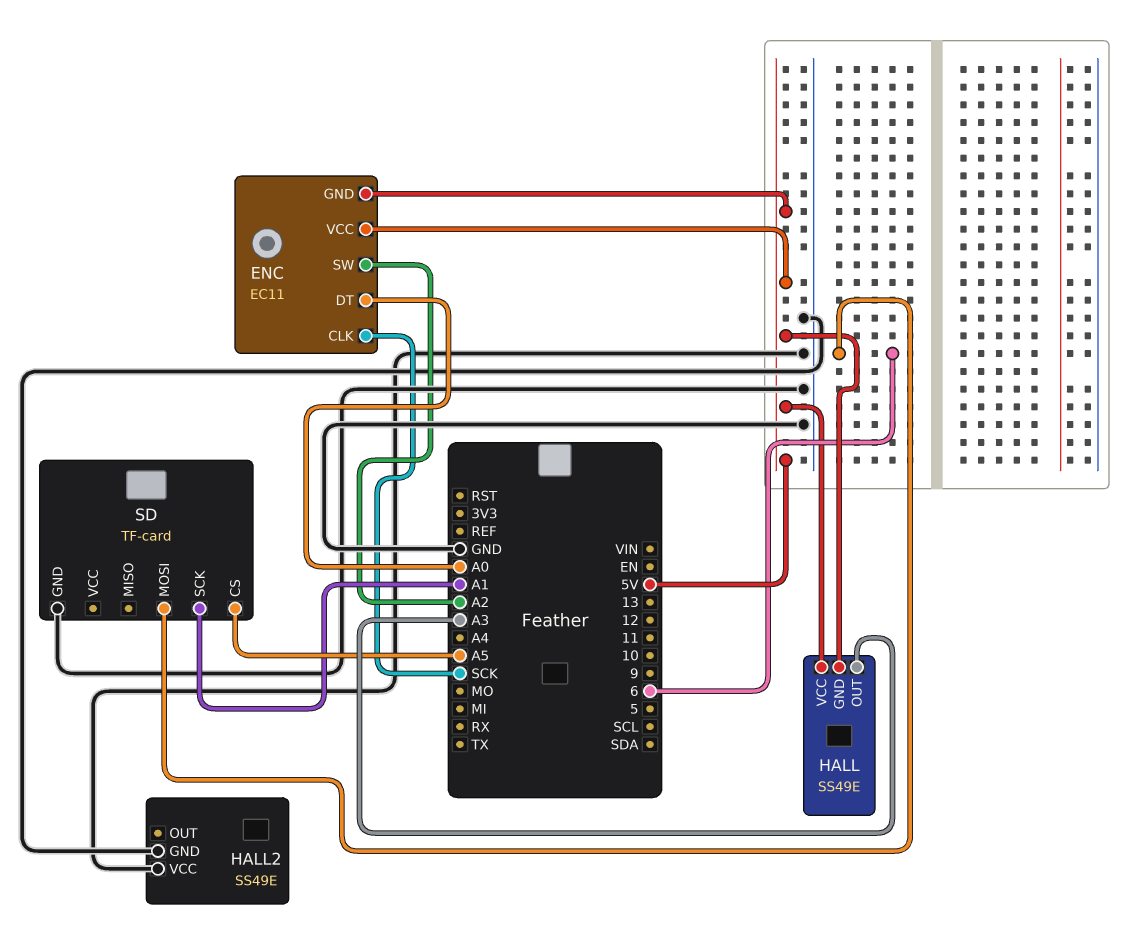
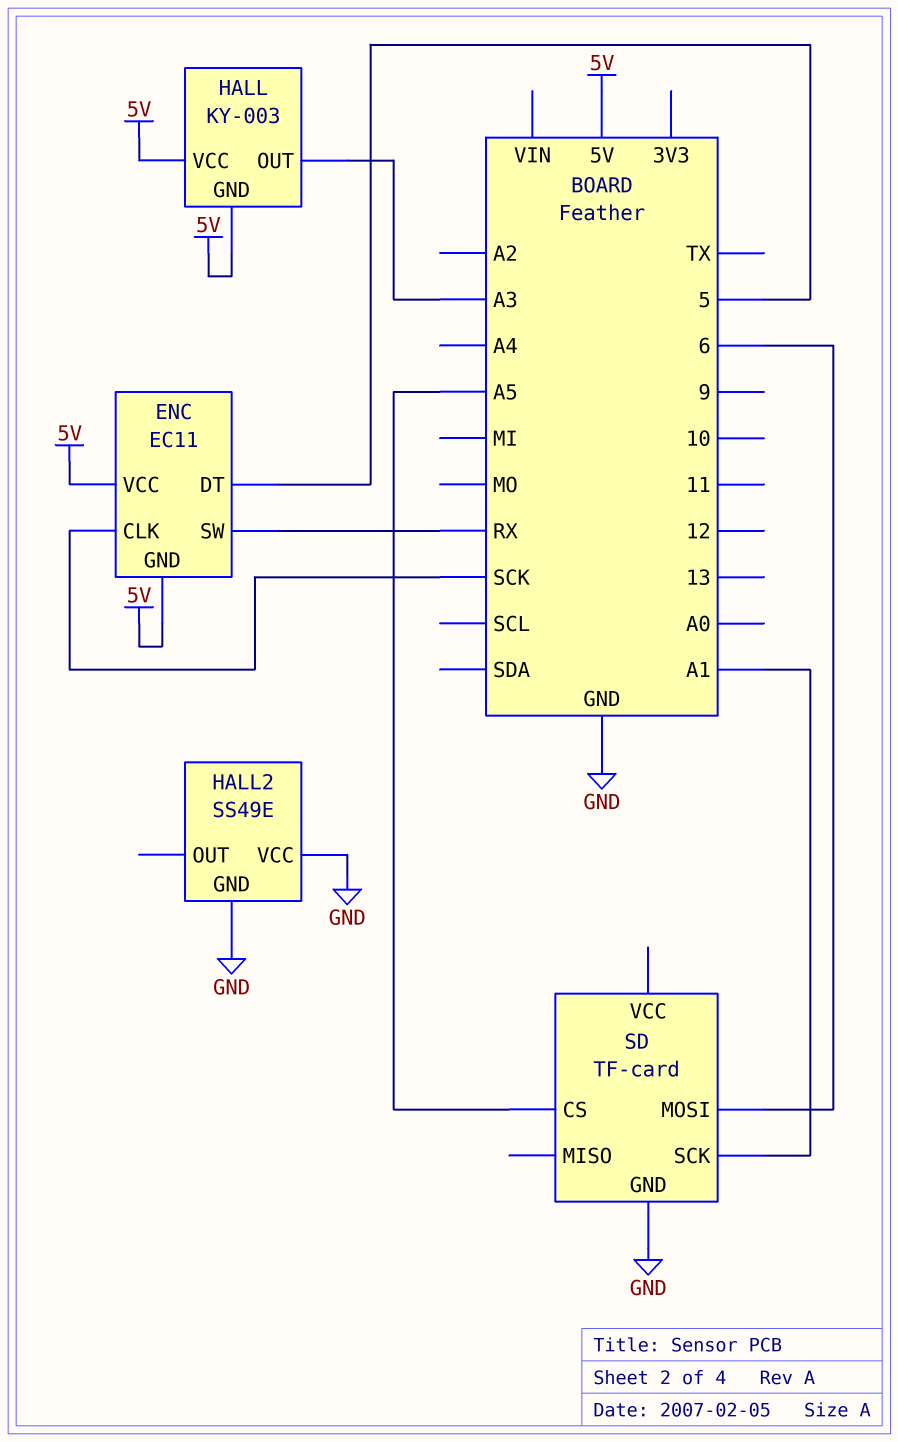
ENC pin DT: A0 -> 5
ENC pin SW: A2 -> RX
HALL: SS49E -> KY-003

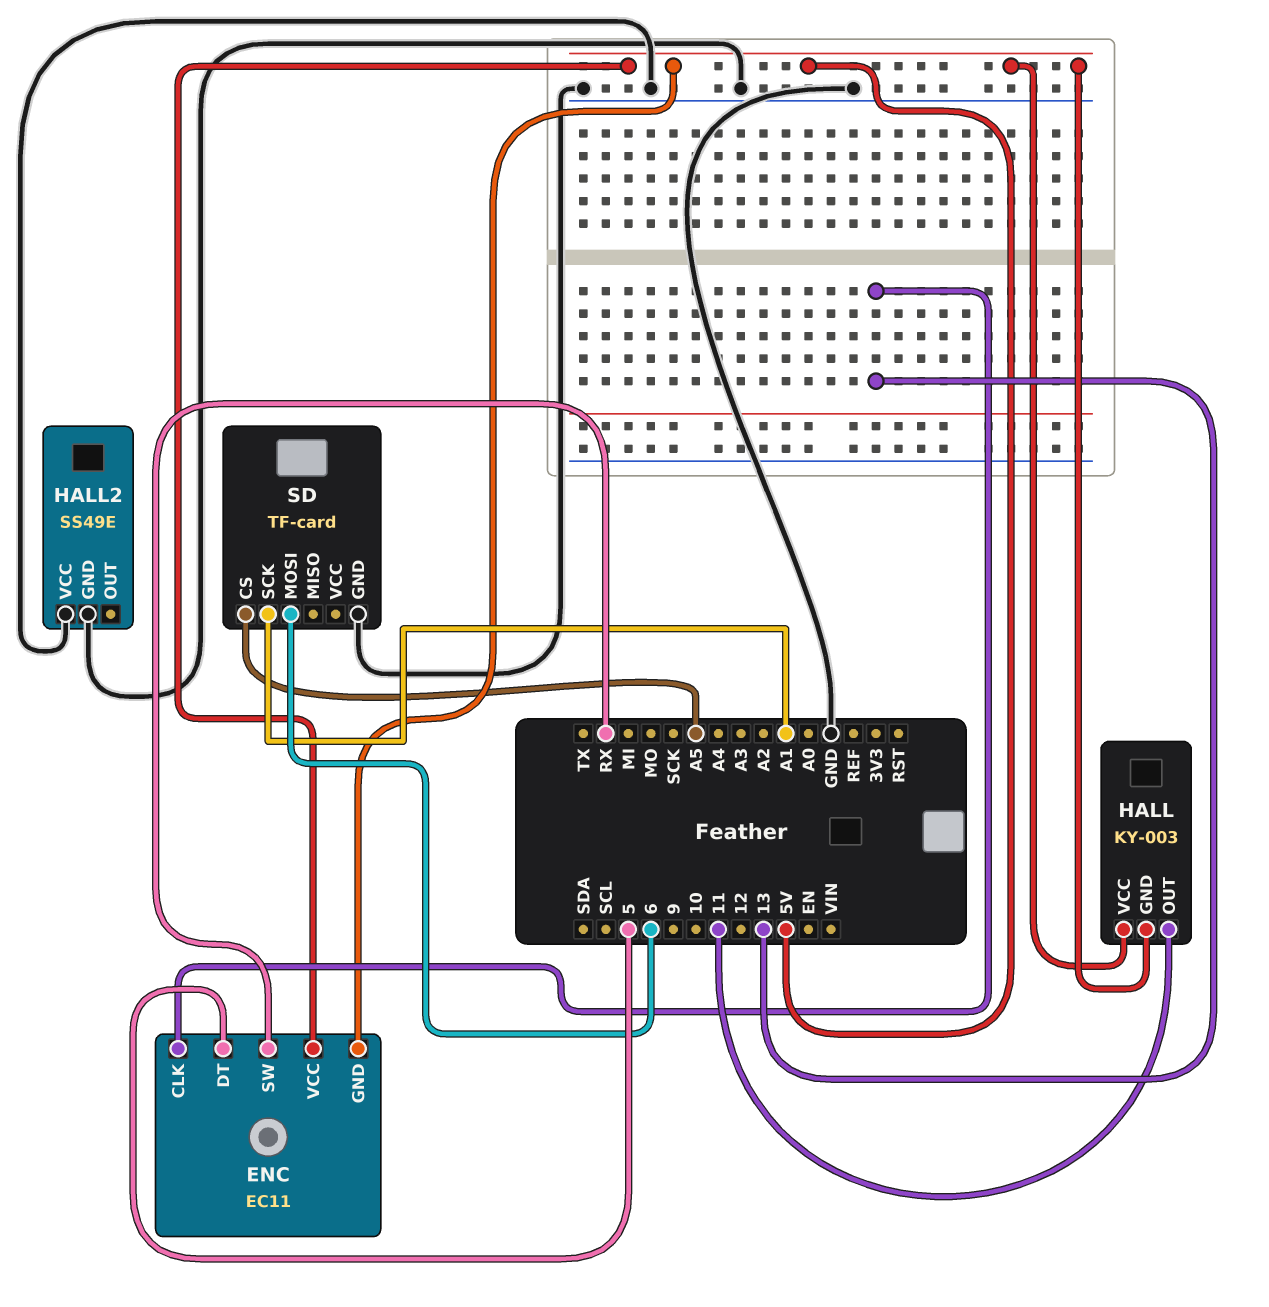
ENC pin CLK: SCK -> 13
HALL pin OUT: A3 -> 11

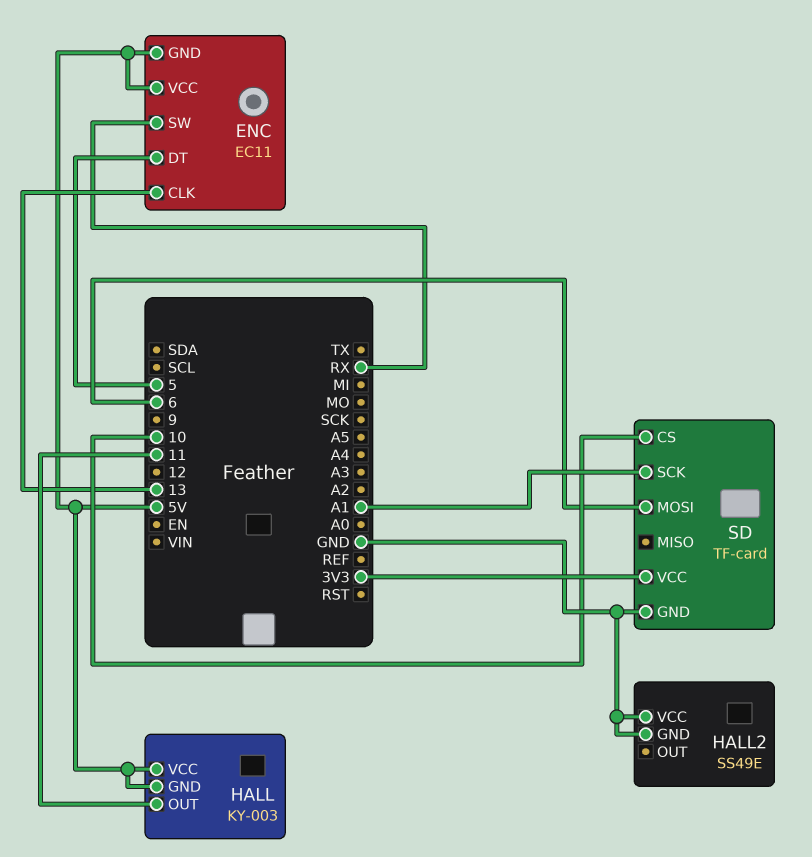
SD pin CS: A5 -> 10
SD pin VCC: none -> 3V3

